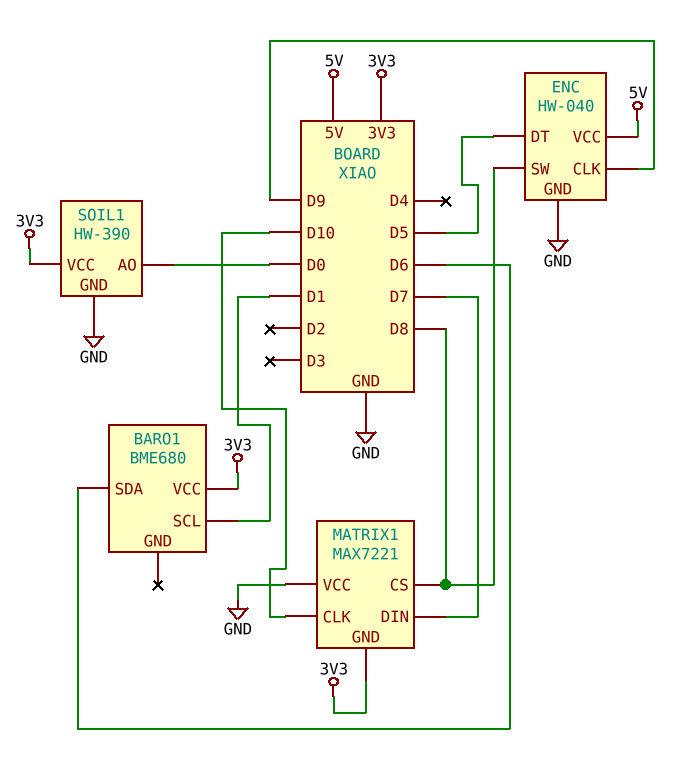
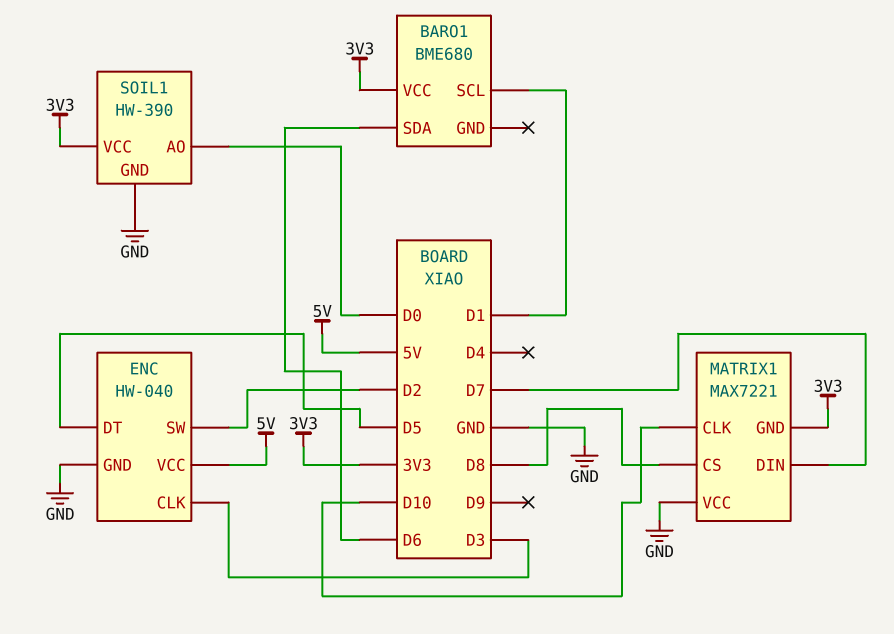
ENC pin CLK: D9 -> D3
ENC pin SW: D8 -> D2

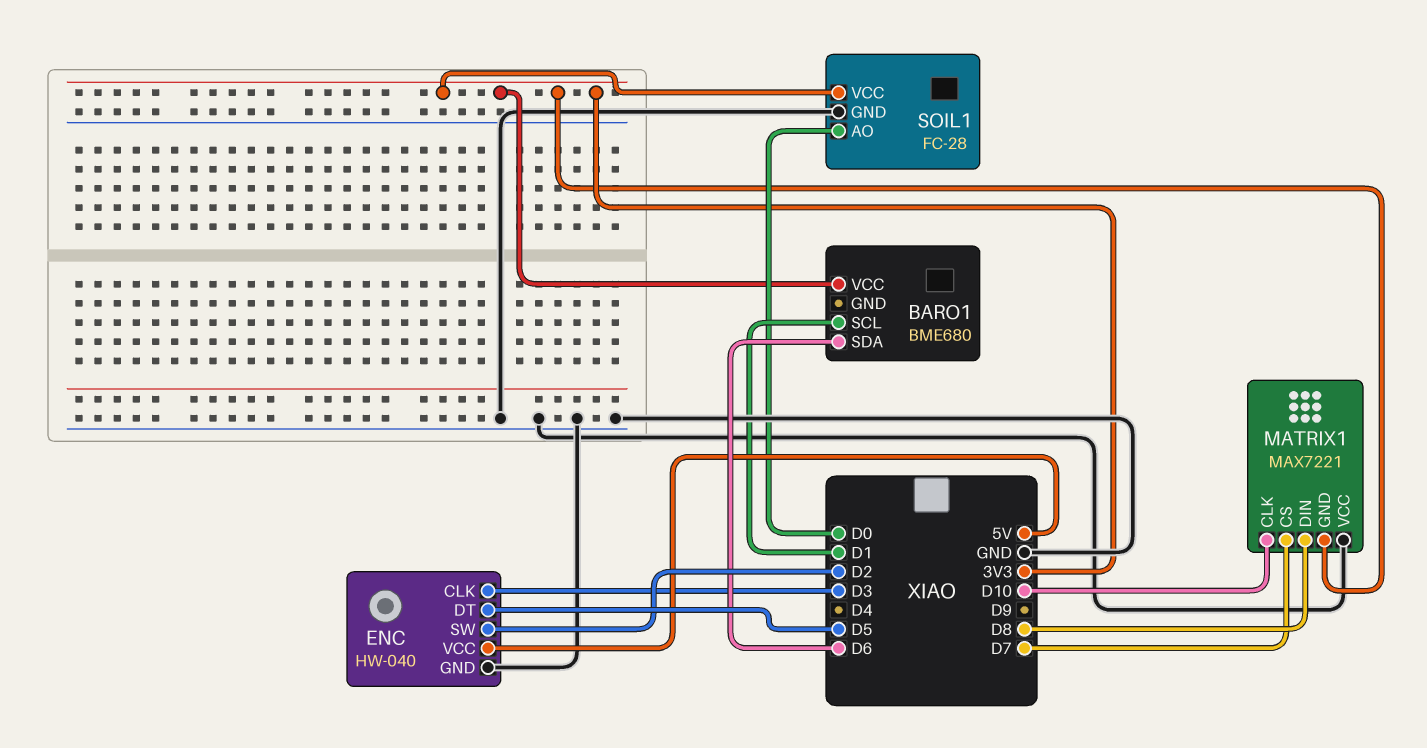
MATRIX1 pin CS: D8 -> D7
MATRIX1 pin DIN: D7 -> D8
SOIL1: HW-390 -> FC-28

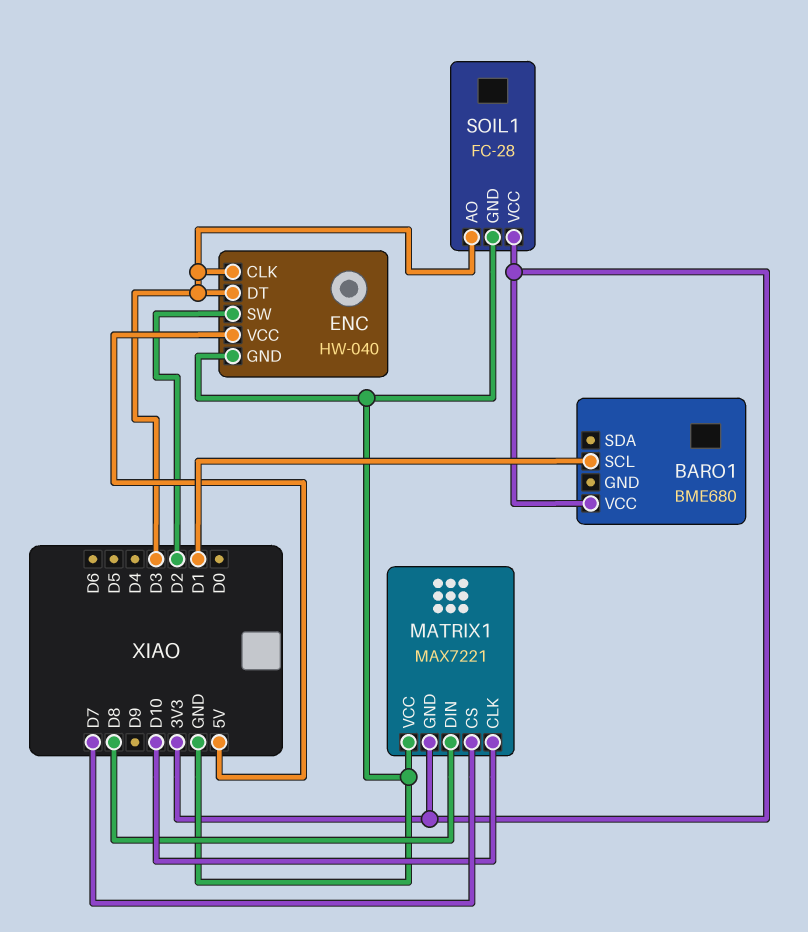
BARO1 pin SDA: D6 -> none
ENC pin DT: D5 -> D3
SOIL1 pin AO: D0 -> D3

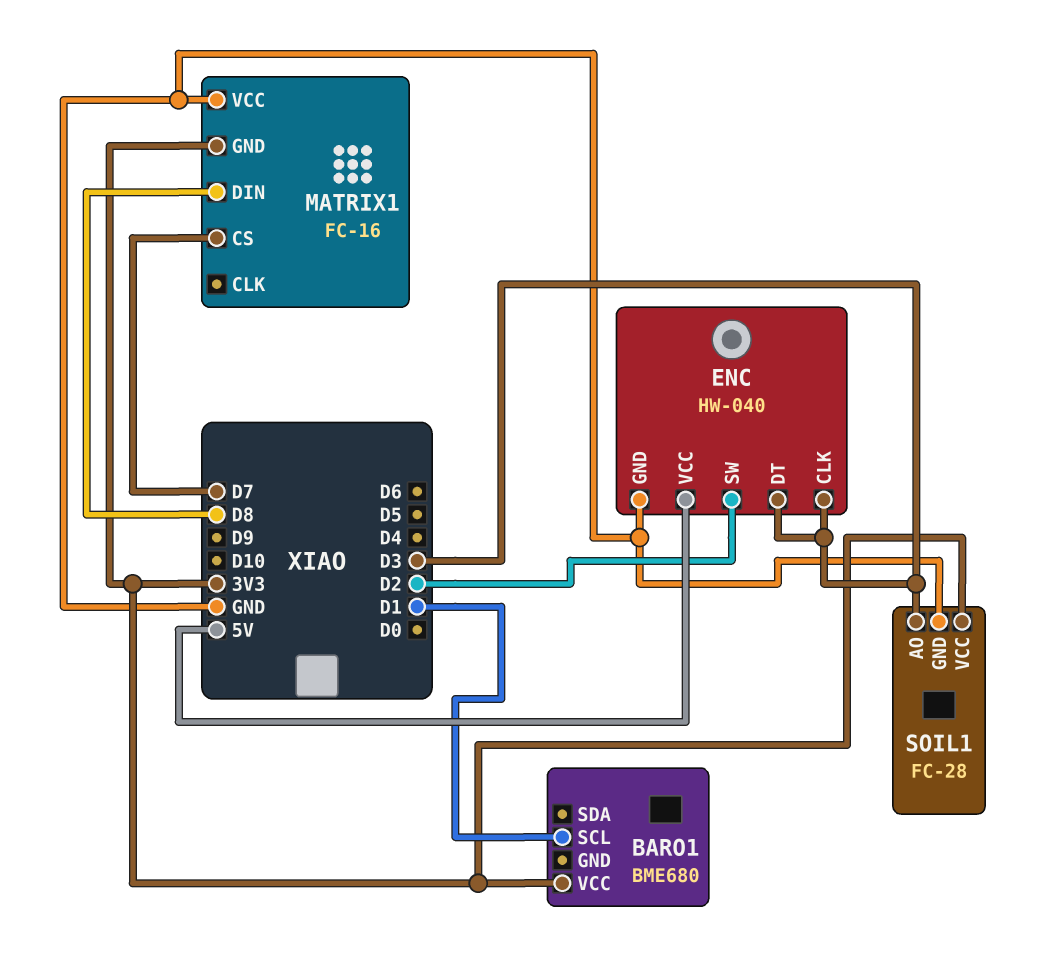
MATRIX1: MAX7221 -> FC-16
MATRIX1 pin CLK: D10 -> none

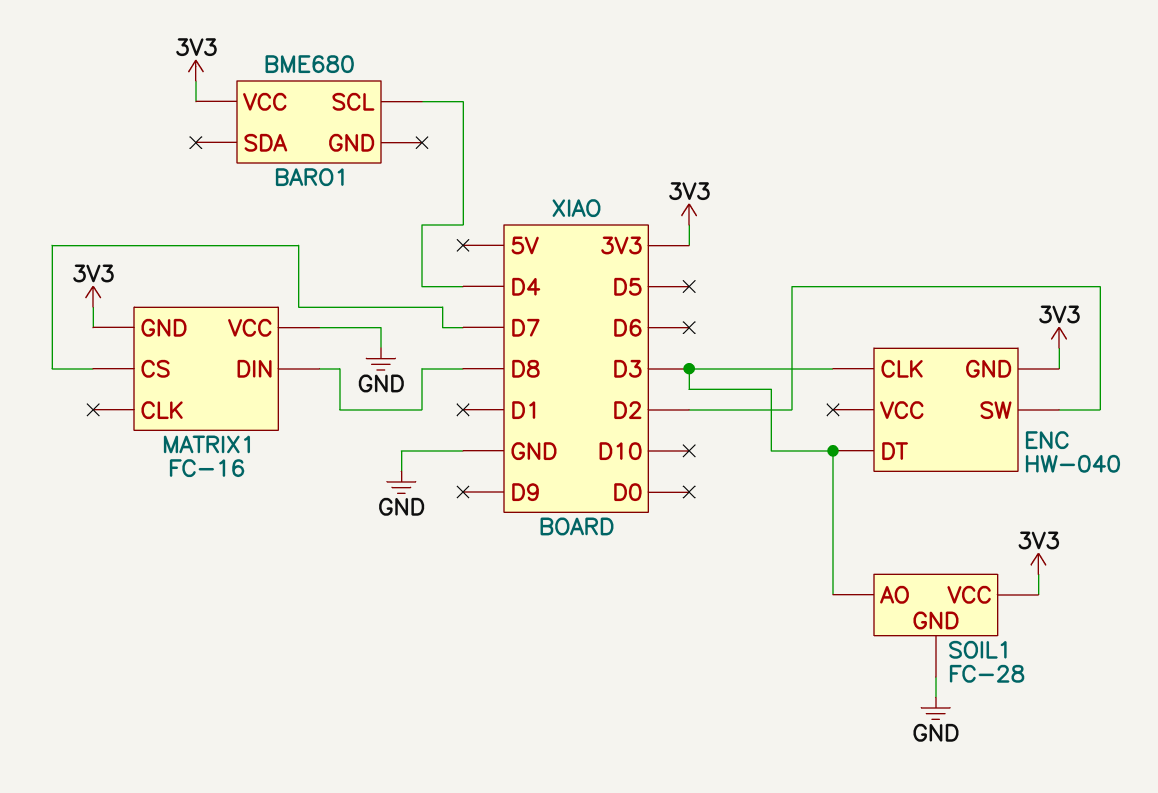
BARO1 pin SCL: D1 -> D4
ENC pin GND: GND -> 3V3
ENC pin VCC: 5V -> none

